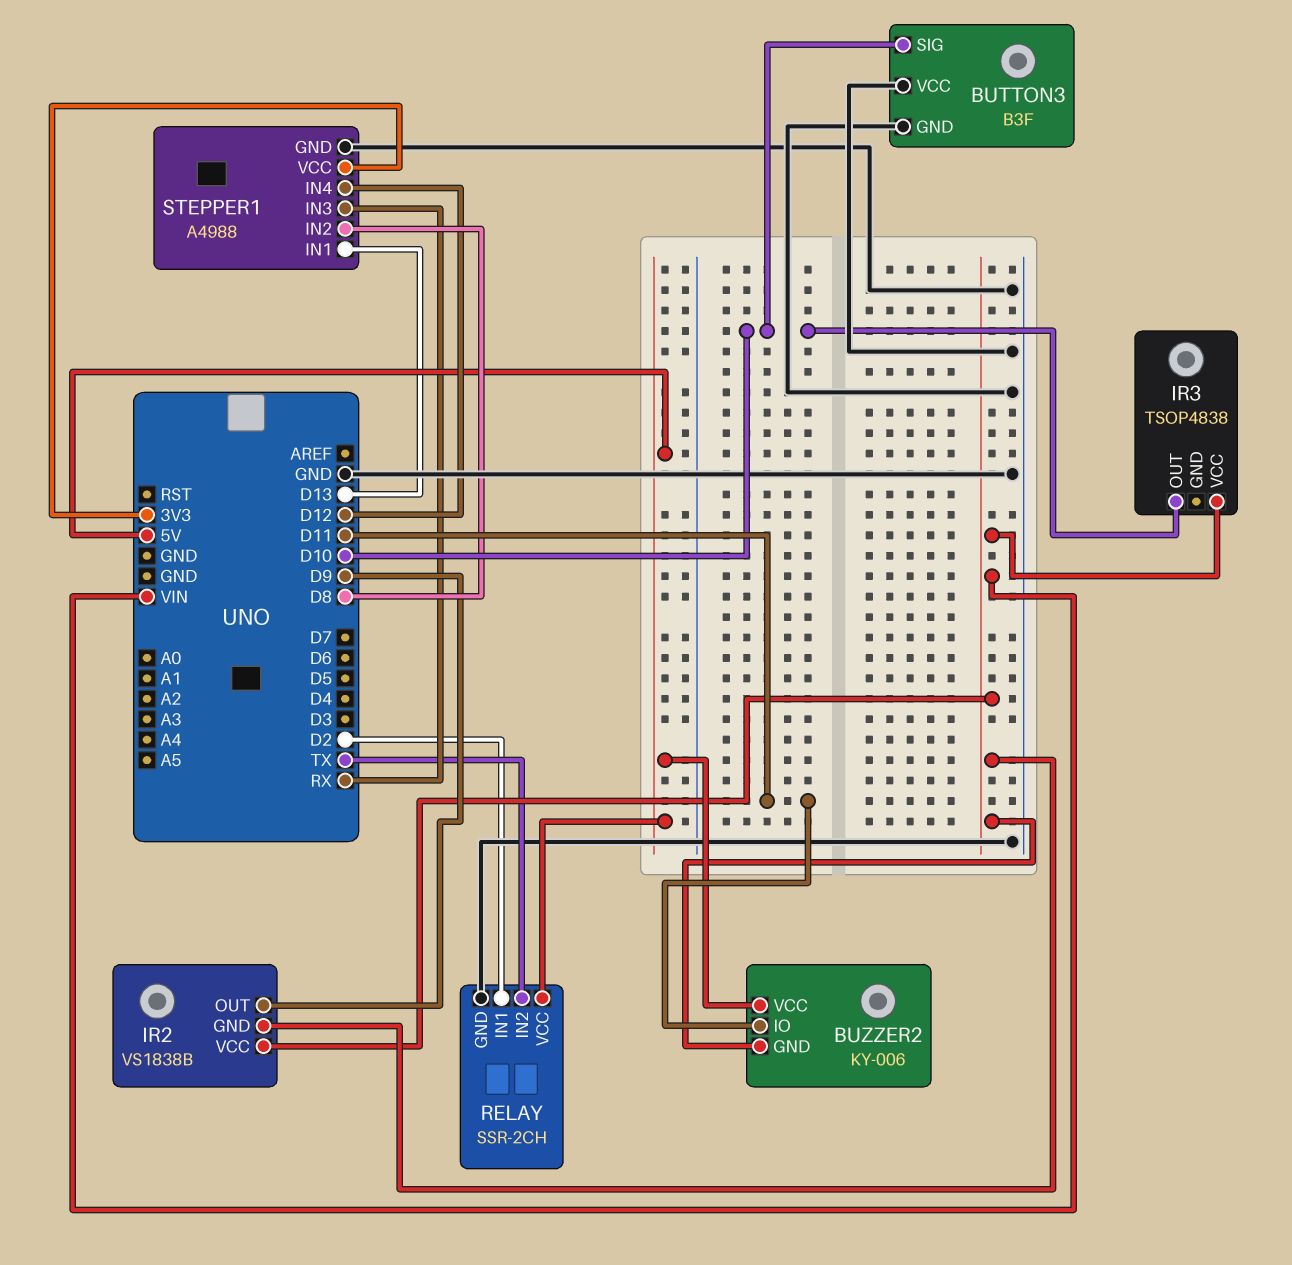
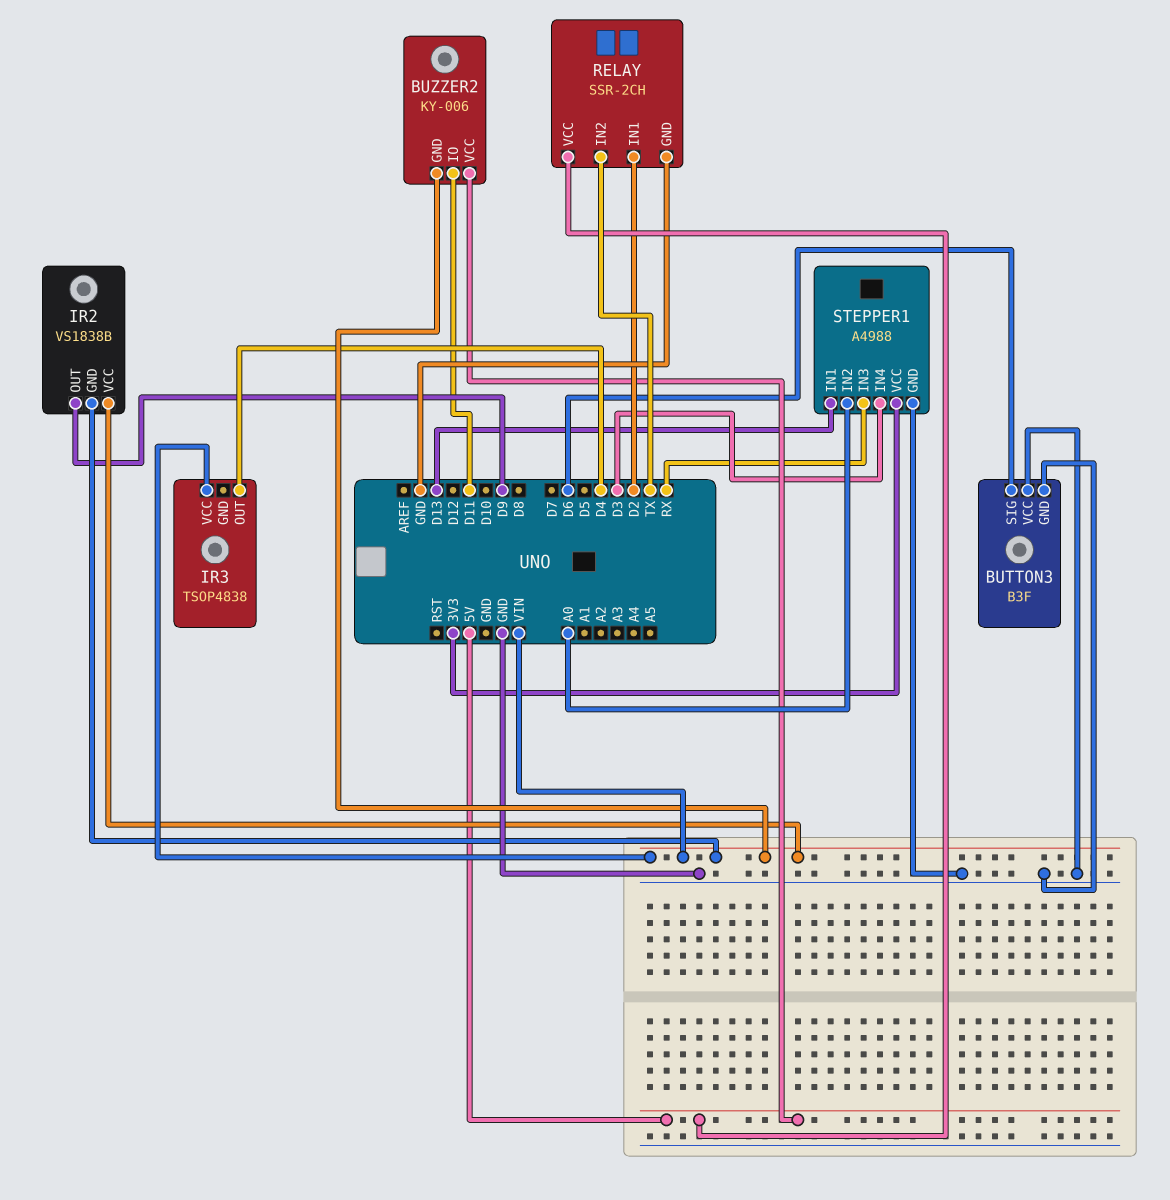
BUTTON3 pin SIG: D10 -> D6
IR3 pin OUT: D10 -> D4
STEPPER1 pin IN2: D8 -> A0
STEPPER1 pin IN4: D12 -> D3

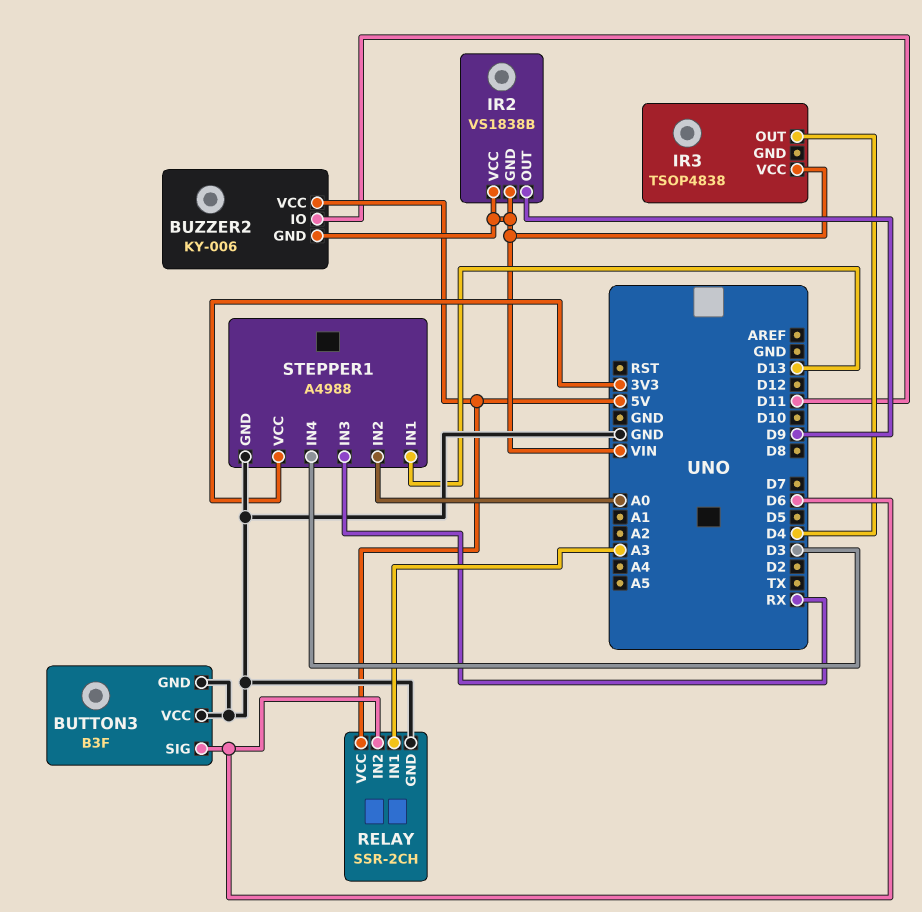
RELAY pin IN1: D2 -> A3
RELAY pin IN2: TX -> D6

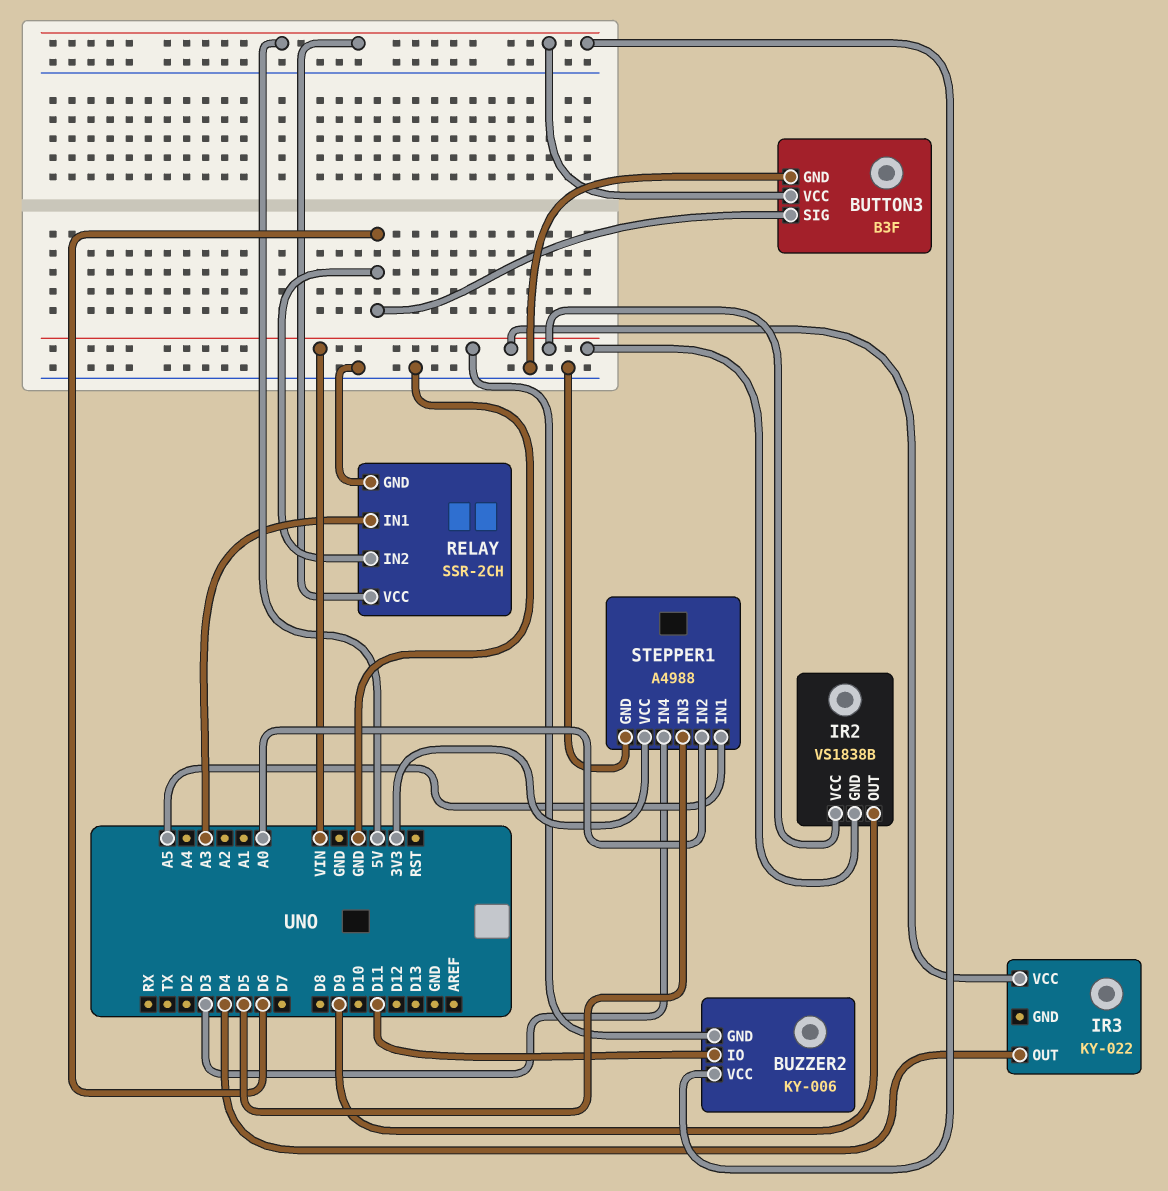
BUTTON3 pin VCC: GND -> 5V
IR3: TSOP4838 -> KY-022
STEPPER1 pin IN1: D13 -> A5
STEPPER1 pin IN3: RX -> D5

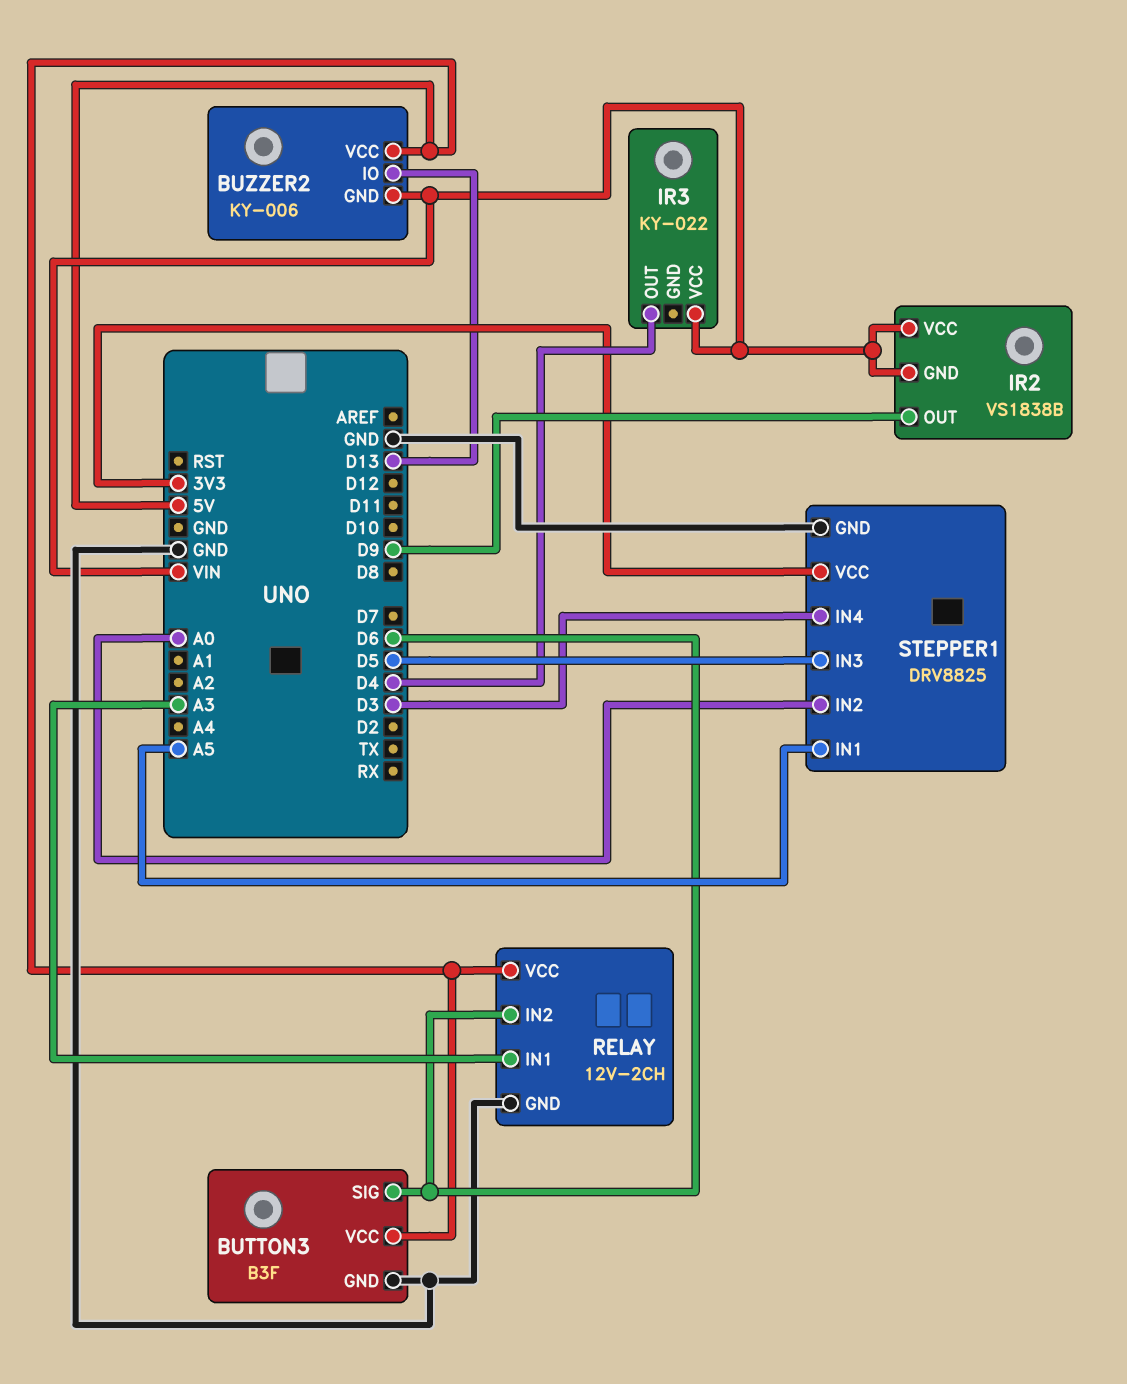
BUZZER2 pin IO: D11 -> D13
RELAY: SSR-2CH -> 12V-2CH
STEPPER1: A4988 -> DRV8825

